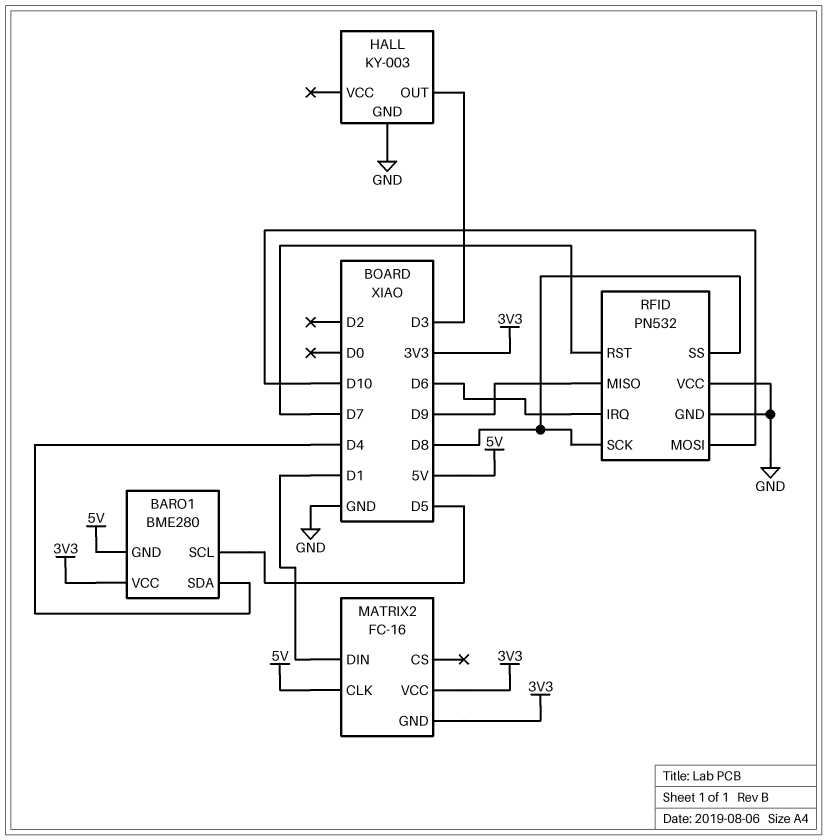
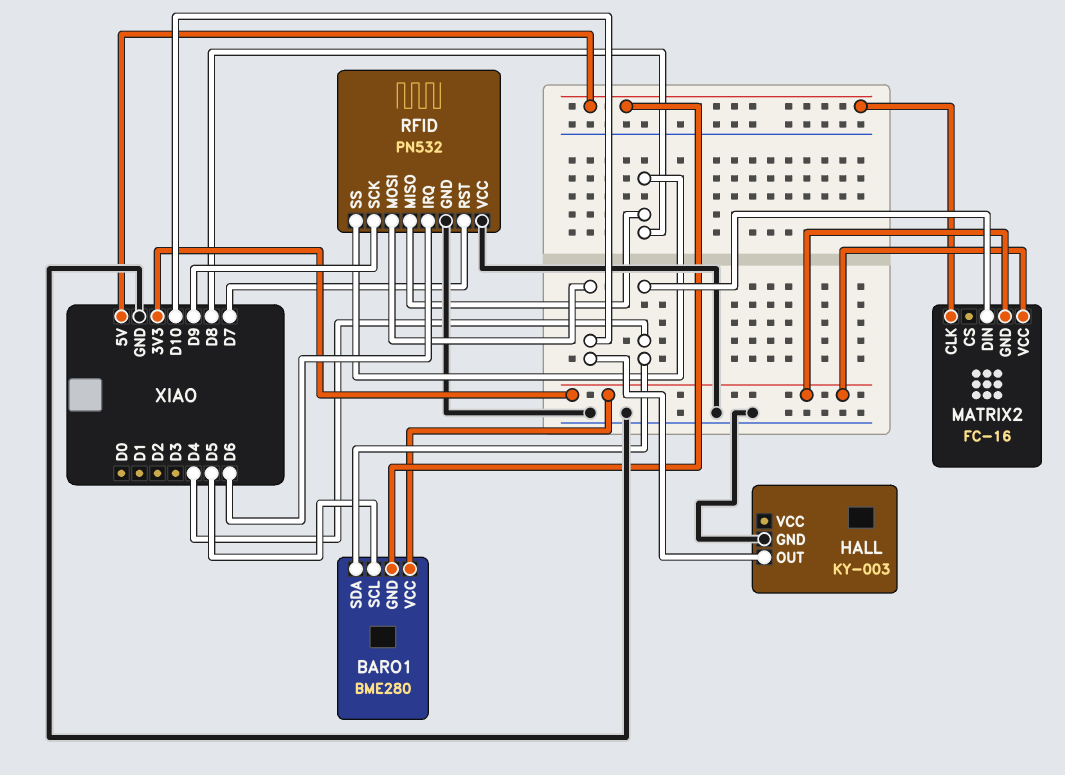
HALL pin OUT: D3 -> D10
MATRIX2 pin DIN: D1 -> D4
RFID pin MISO: D9 -> D8
RFID pin SCK: D8 -> D9

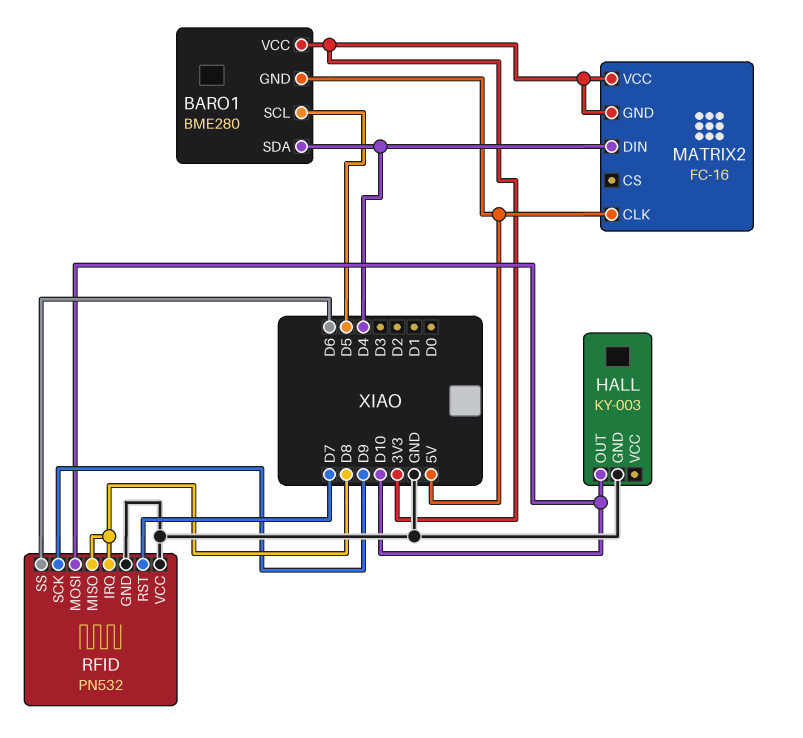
RFID pin IRQ: D6 -> D8
RFID pin SS: D8 -> D6

